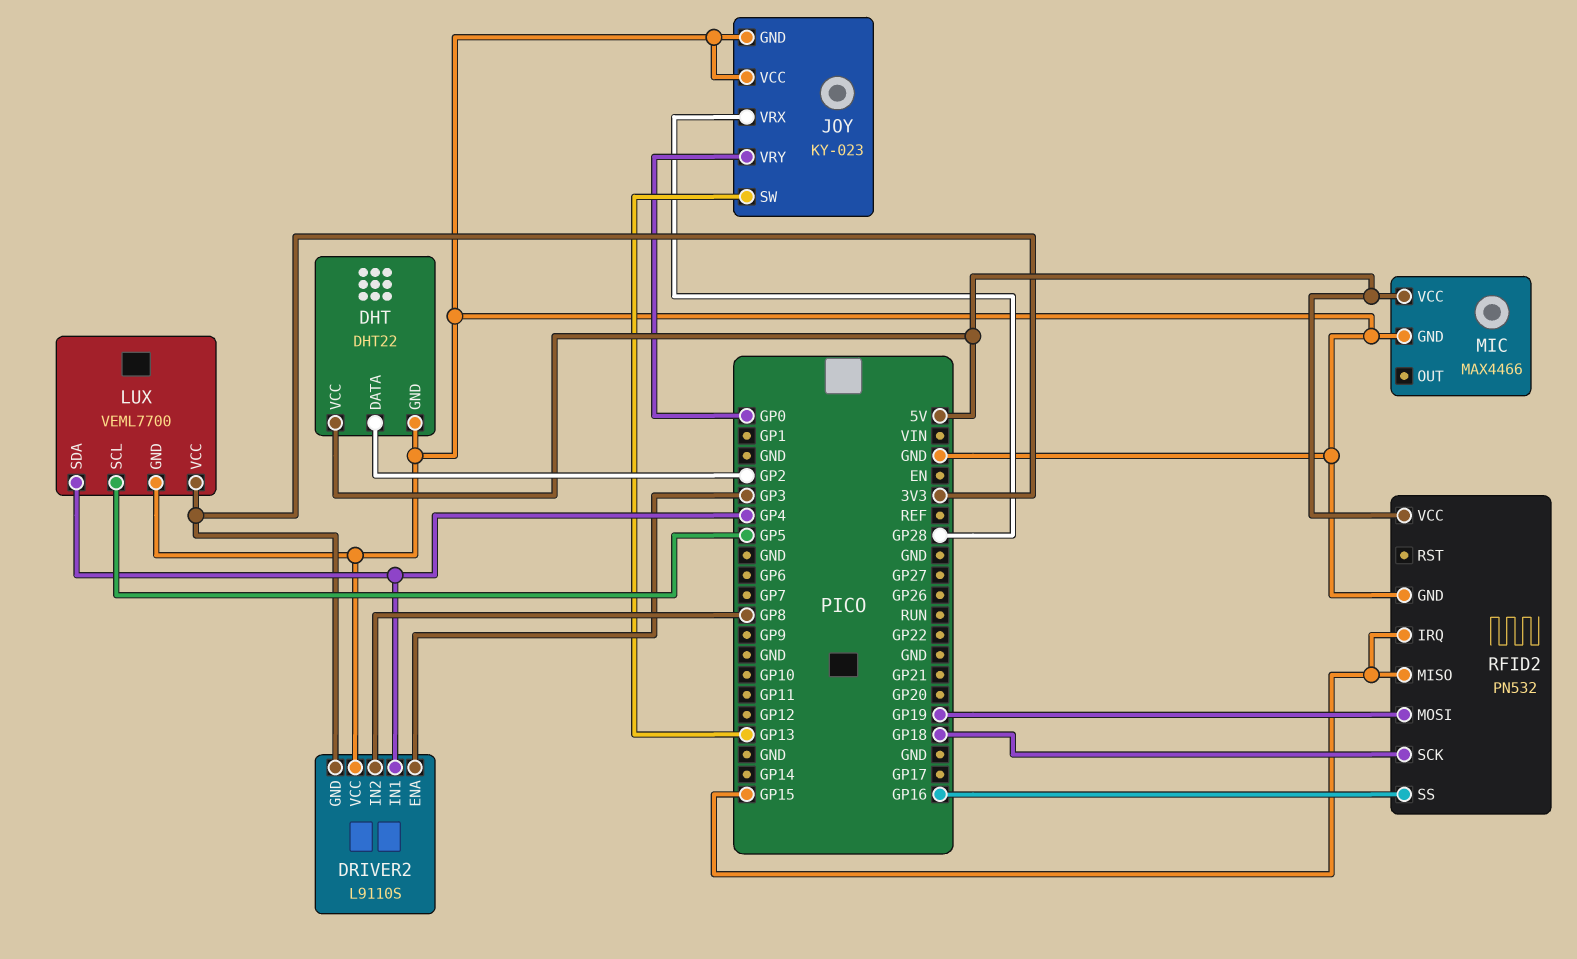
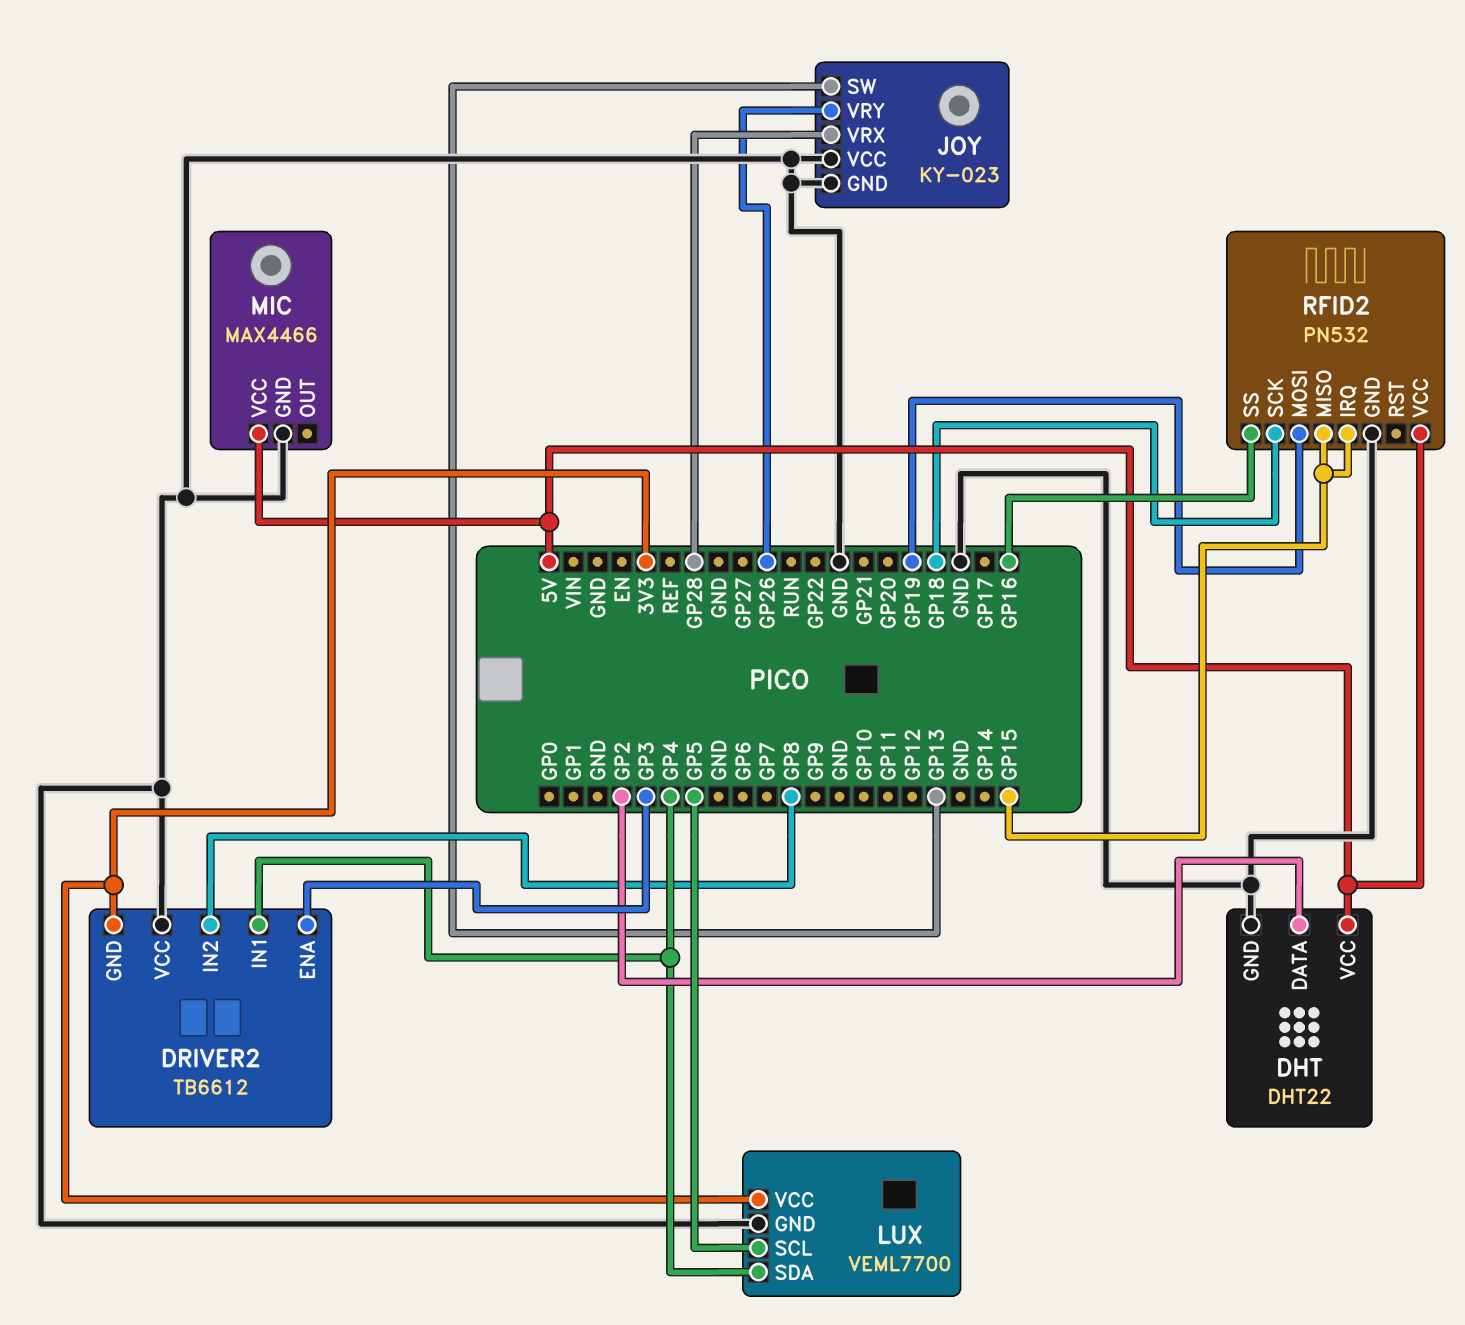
DRIVER2: L9110S -> TB6612
JOY pin VRY: GP0 -> GP26

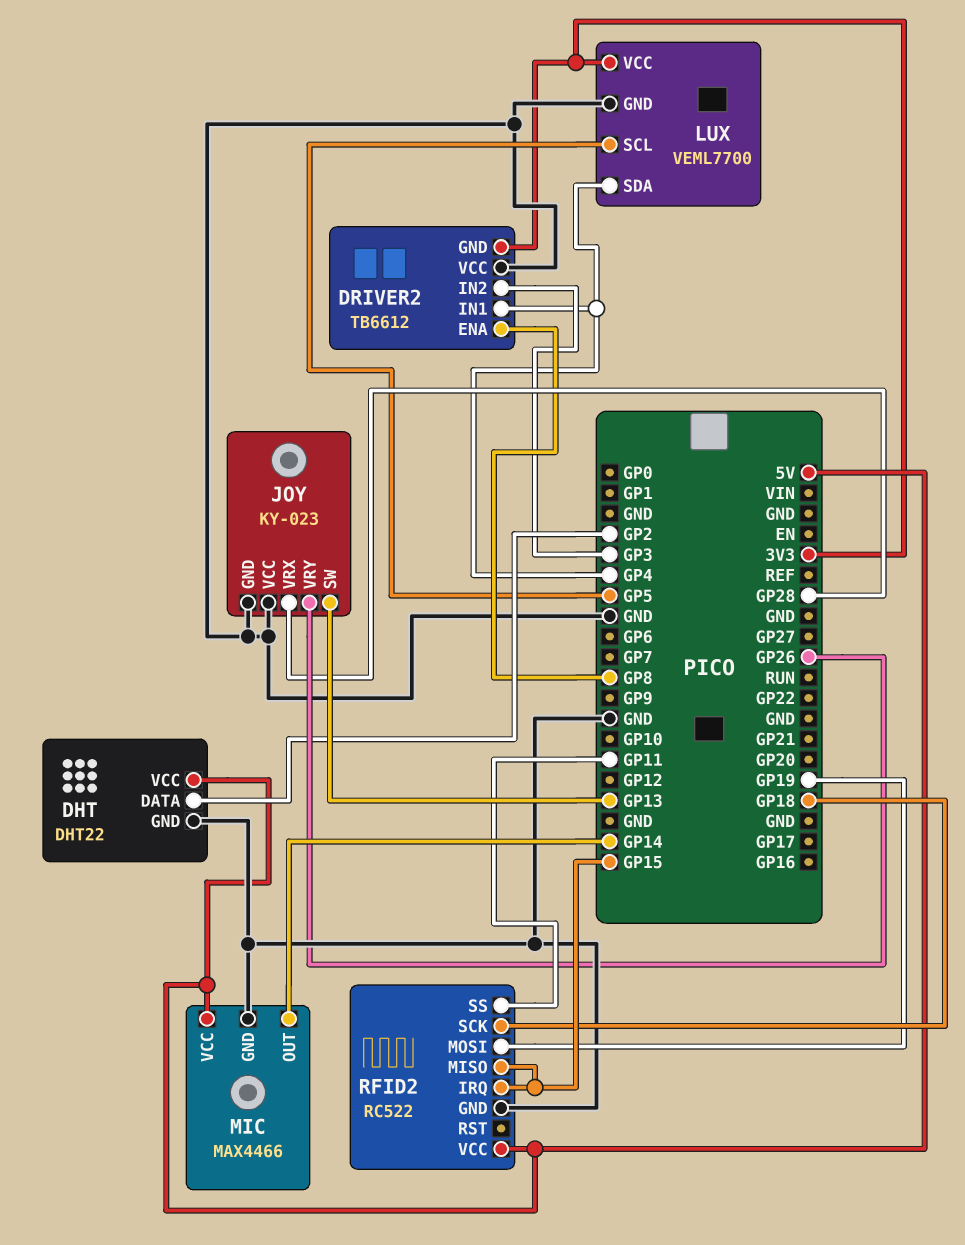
DRIVER2 pin ENA: GP3 -> GP8
DRIVER2 pin IN2: GP8 -> GP3
MIC pin OUT: none -> GP14
RFID2: PN532 -> RC522
RFID2 pin SS: GP16 -> GP11

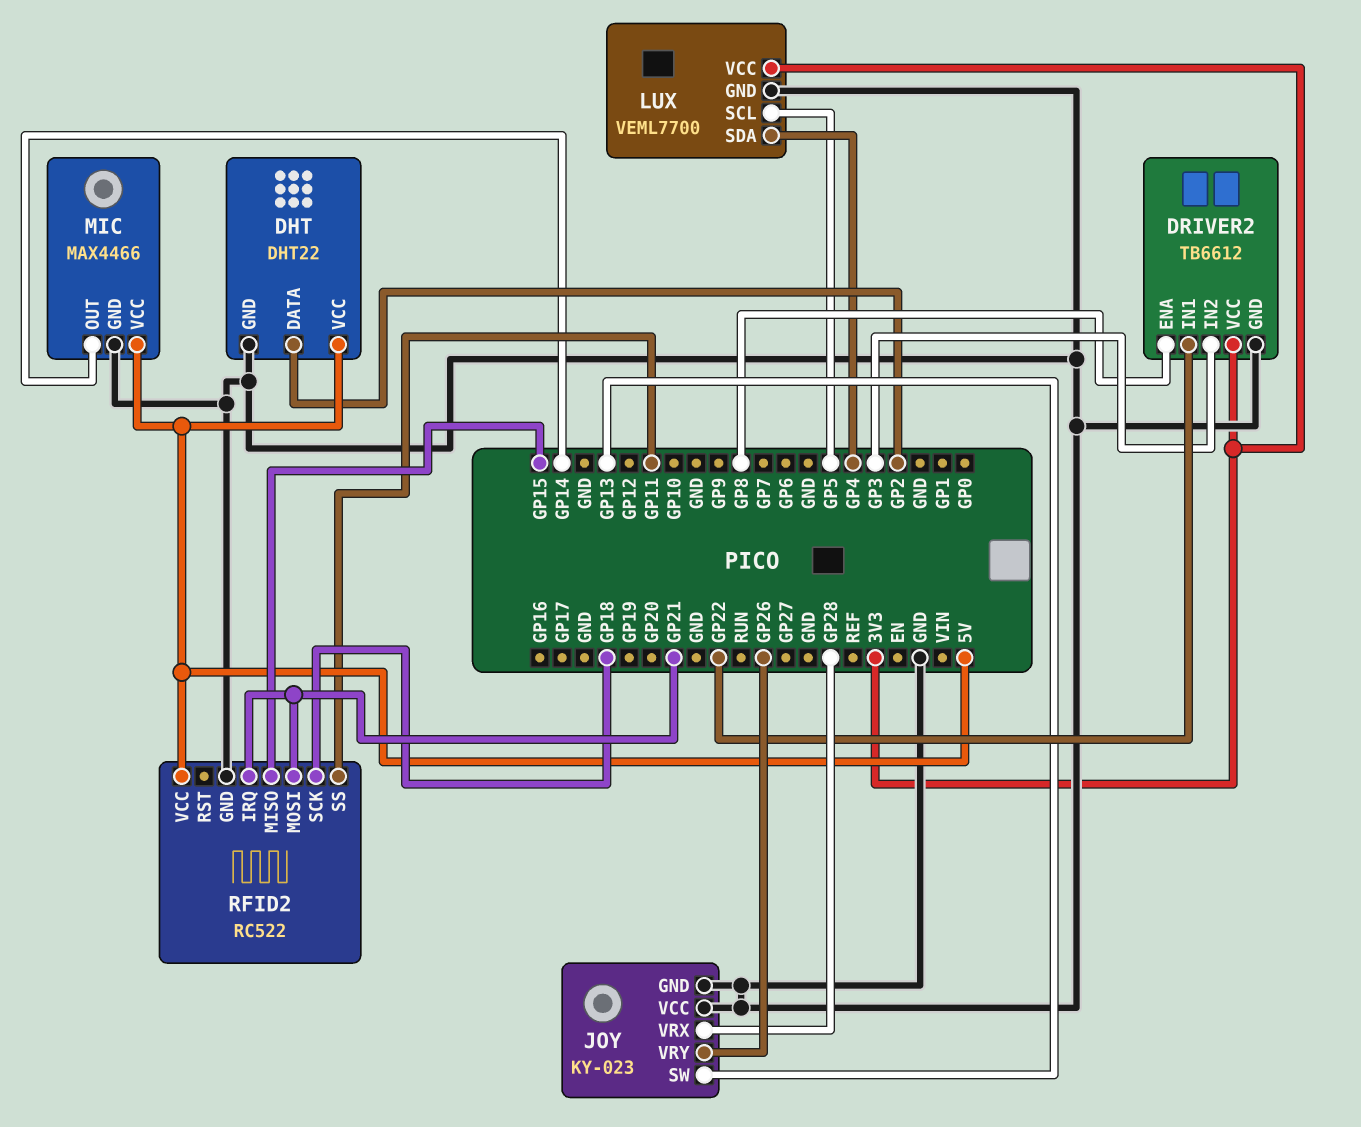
DRIVER2 pin GND: 3V3 -> GND
DRIVER2 pin IN1: GP4 -> GP22
DRIVER2 pin VCC: GND -> 3V3
RFID2 pin IRQ: GP15 -> GP21
RFID2 pin MOSI: GP19 -> GP21

